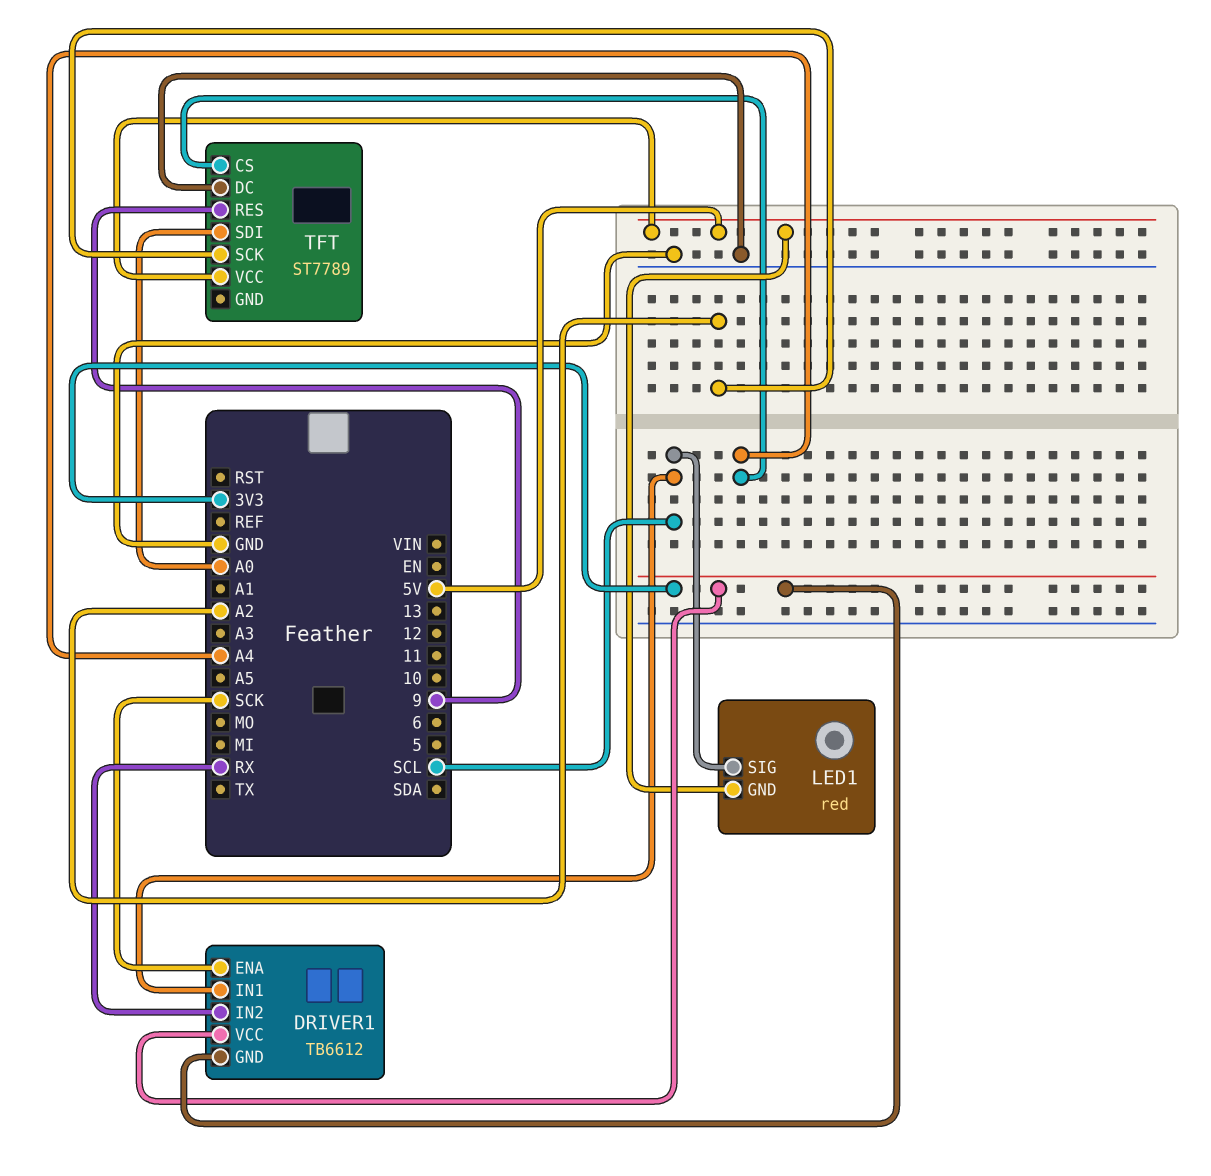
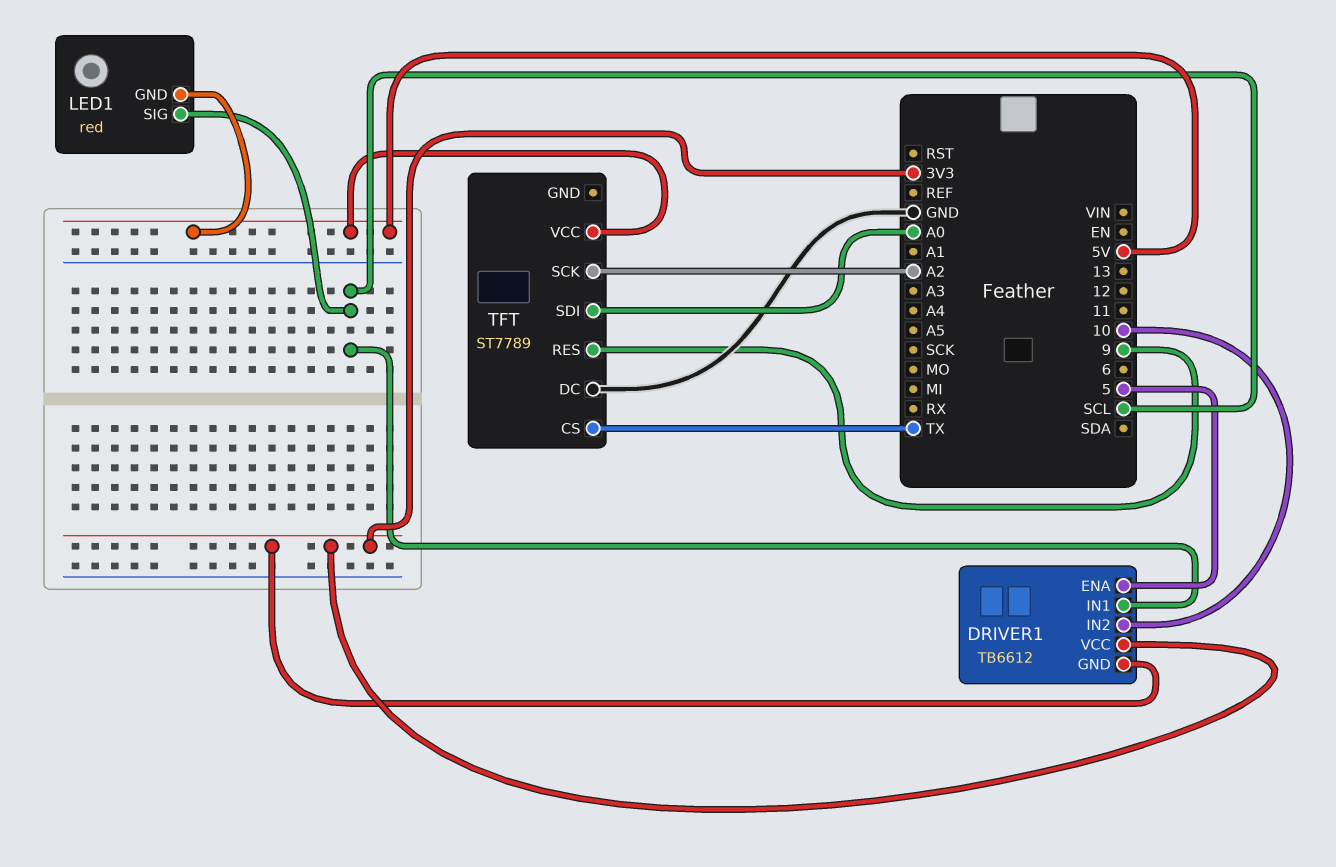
DRIVER1 pin ENA: SCK -> 5
DRIVER1 pin IN2: RX -> 10
TFT pin CS: A4 -> TX

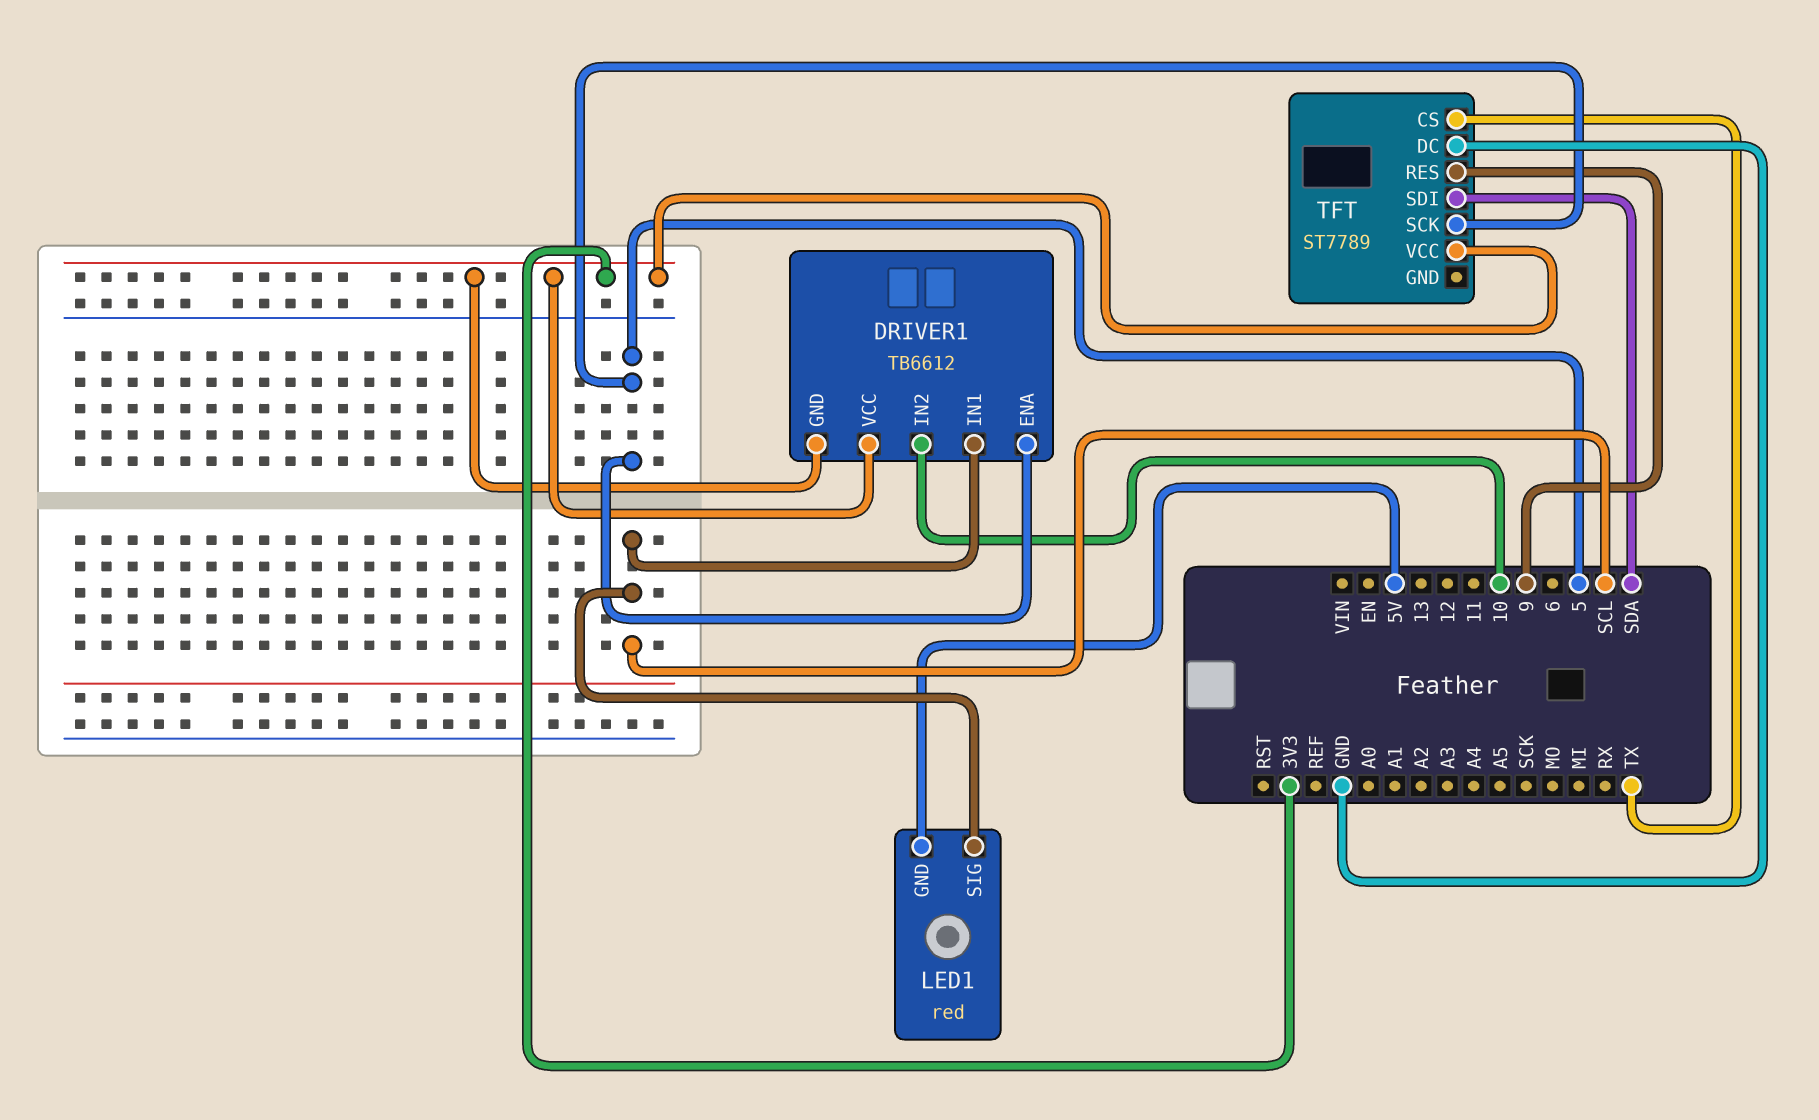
TFT pin SCK: A2 -> 5
TFT pin SDI: A0 -> SDA
TFT pin VCC: 5V -> 3V3

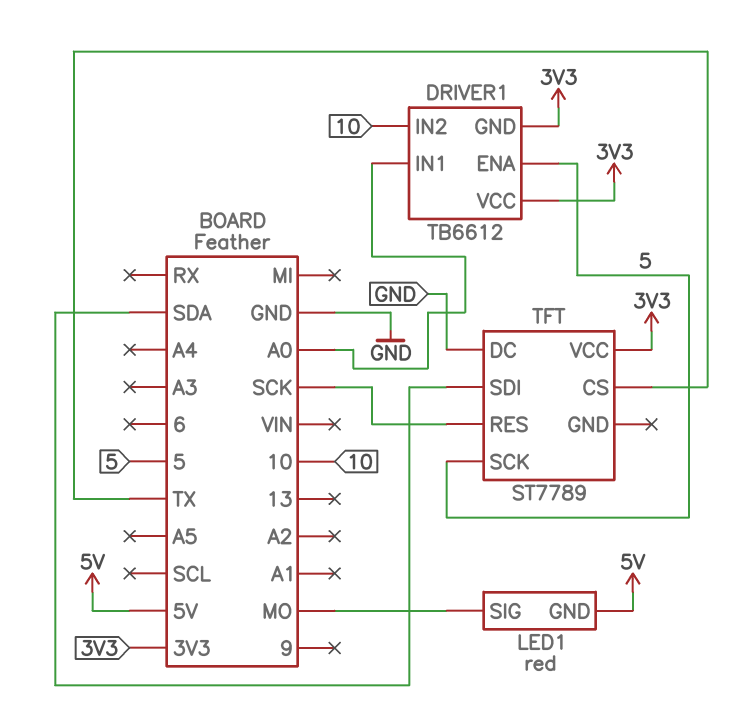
DRIVER1 pin IN1: SCL -> A0
LED1 pin SIG: SCL -> MO
TFT pin RES: 9 -> SCK

